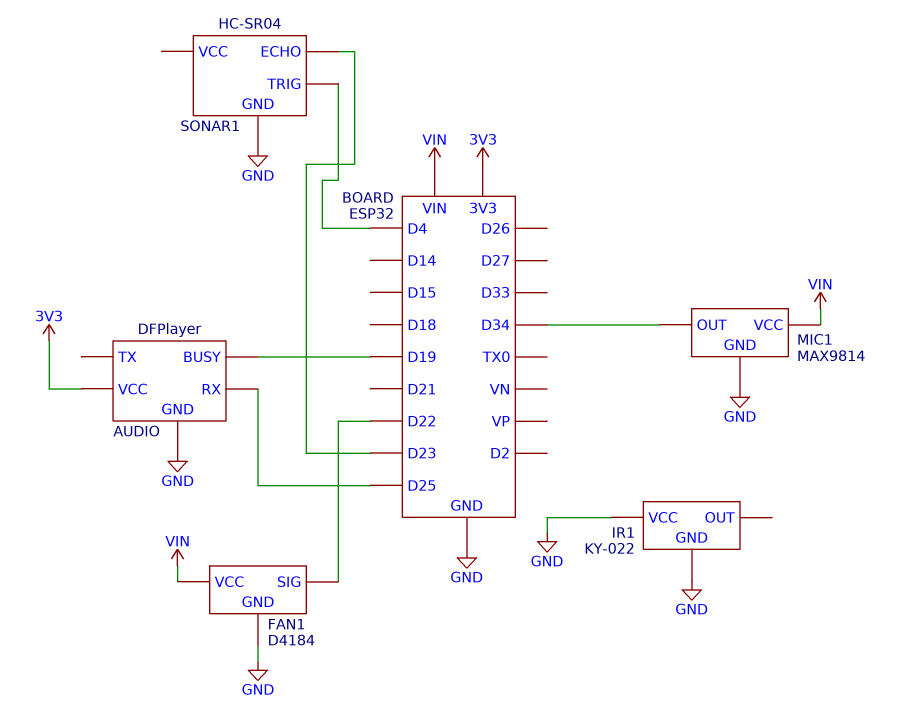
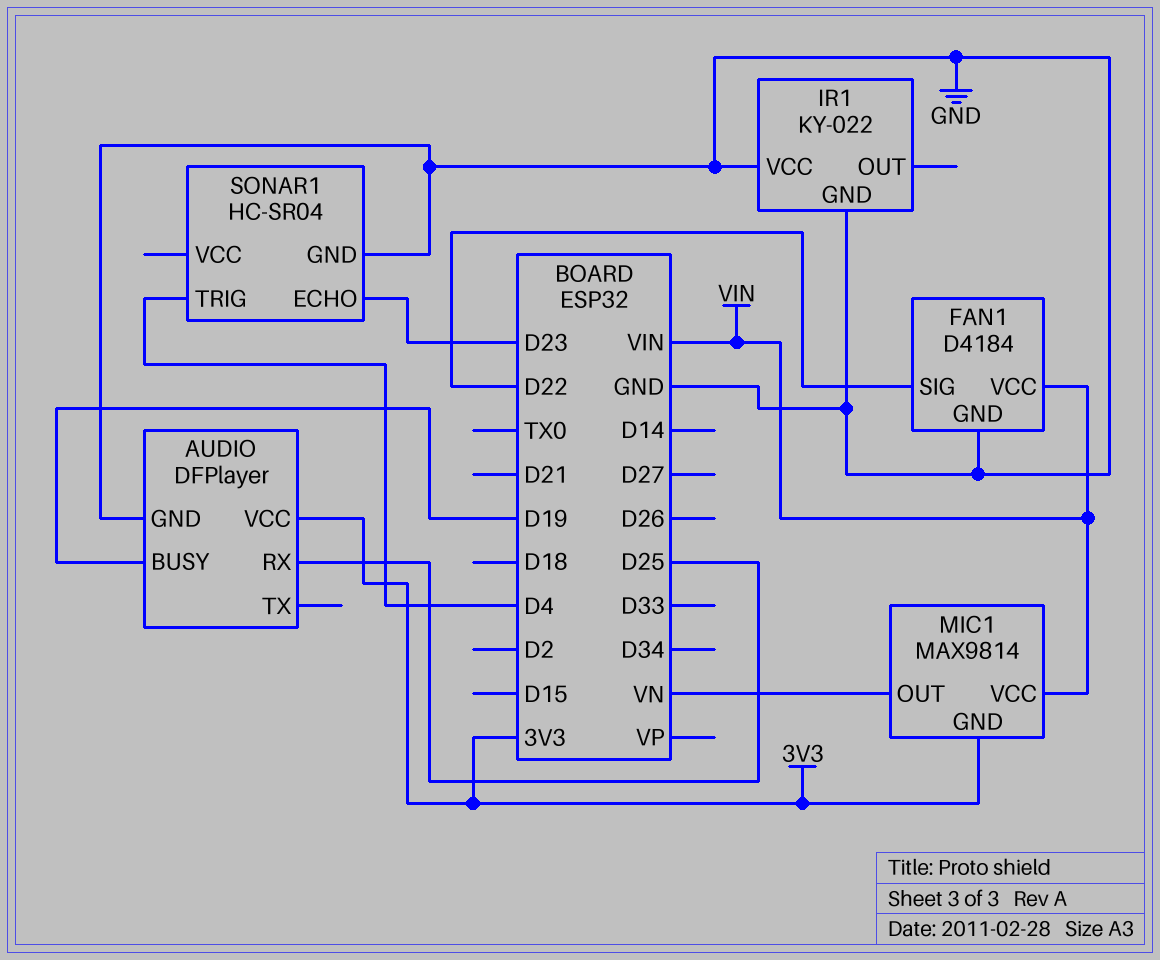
MIC1 pin GND: GND -> 3V3
MIC1 pin OUT: D34 -> VN

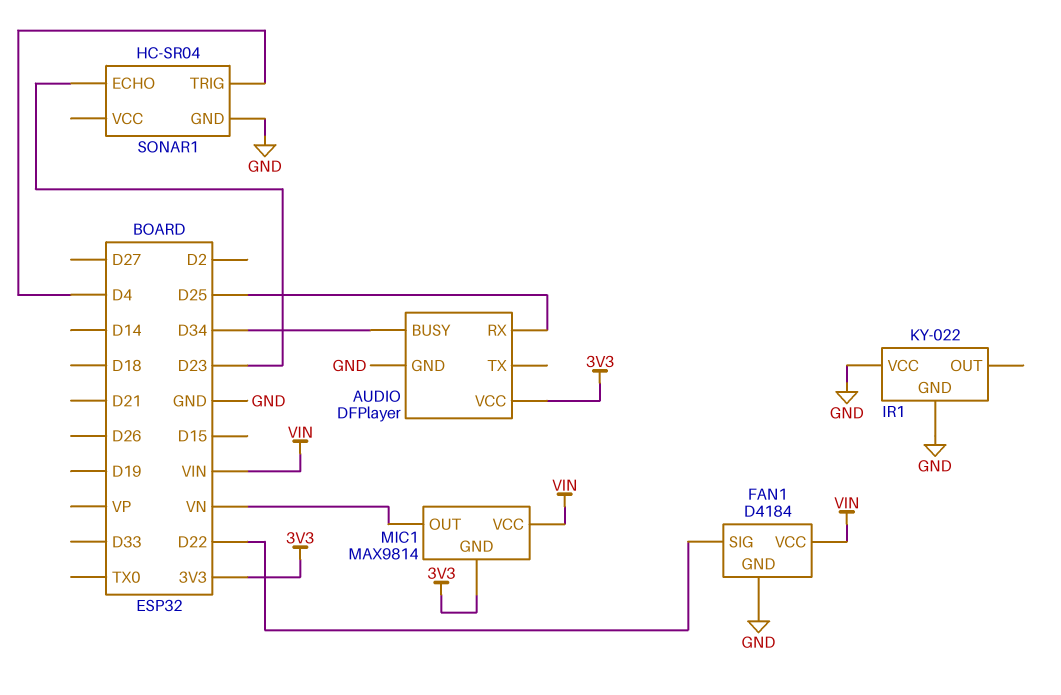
AUDIO pin BUSY: D19 -> D34

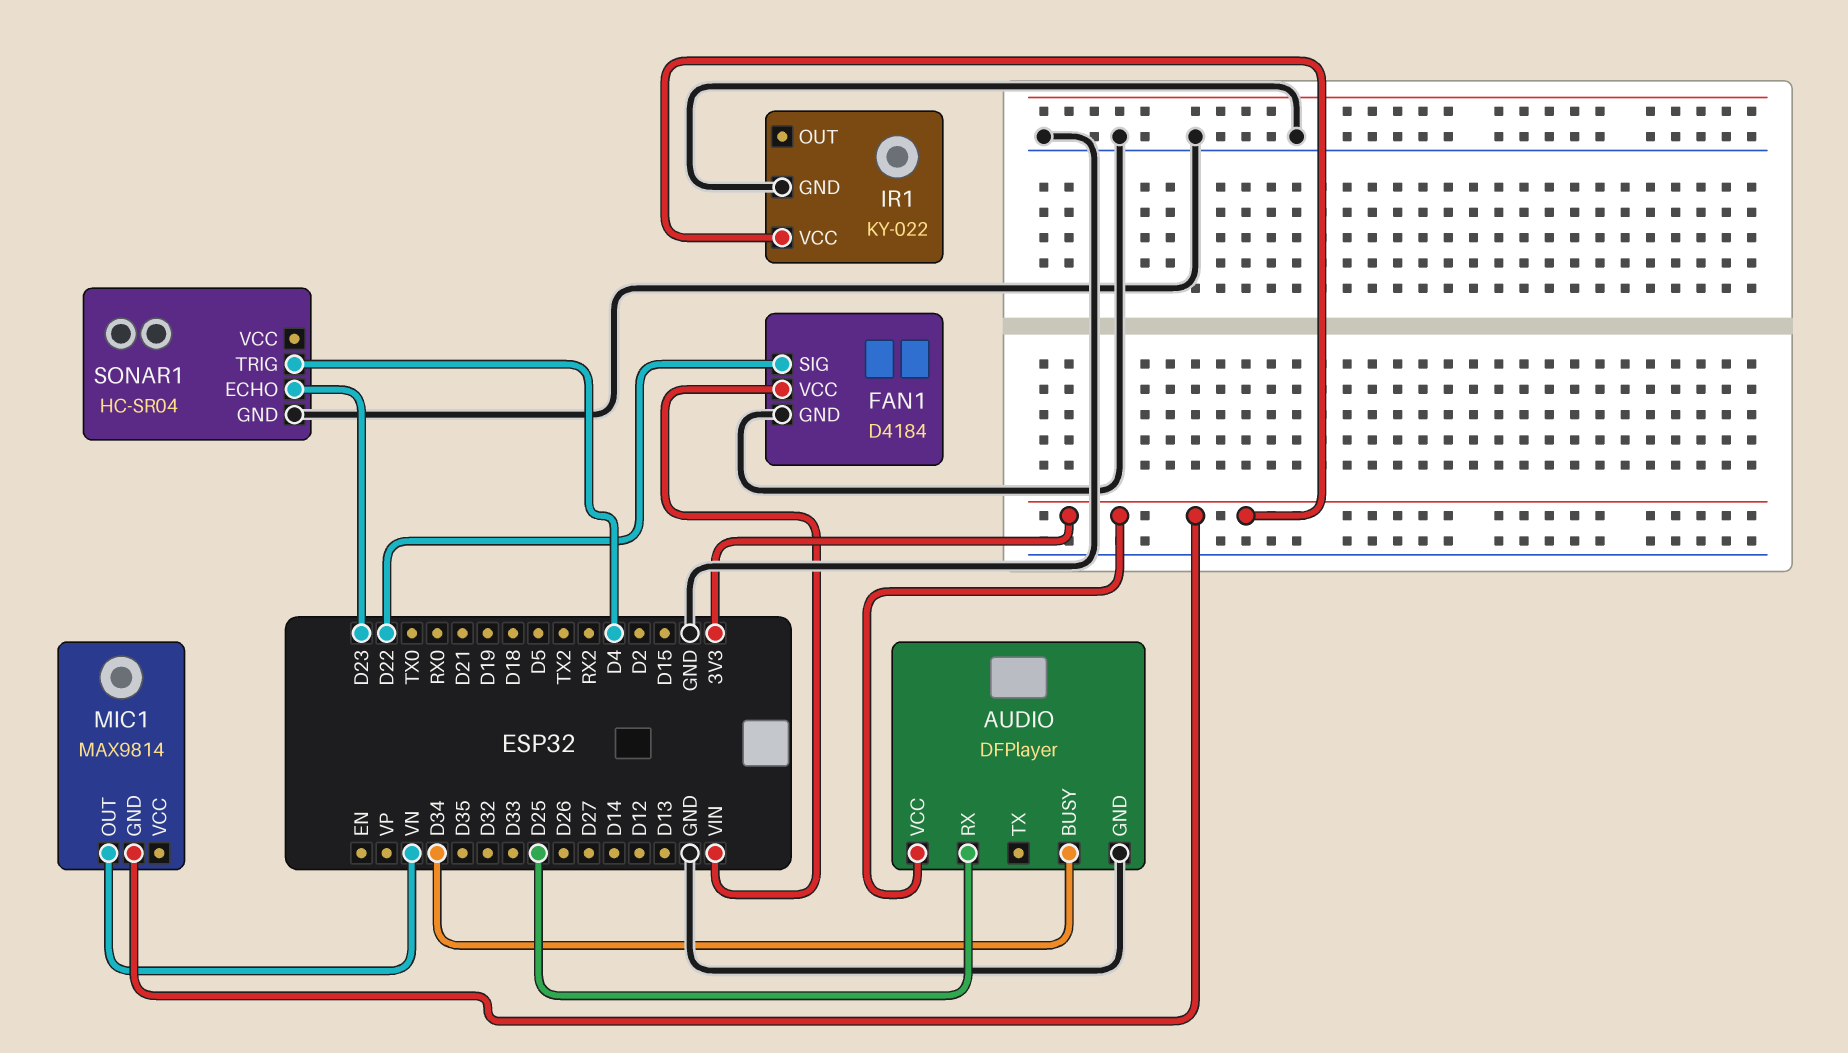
IR1 pin VCC: GND -> 3V3
MIC1 pin VCC: VIN -> none

